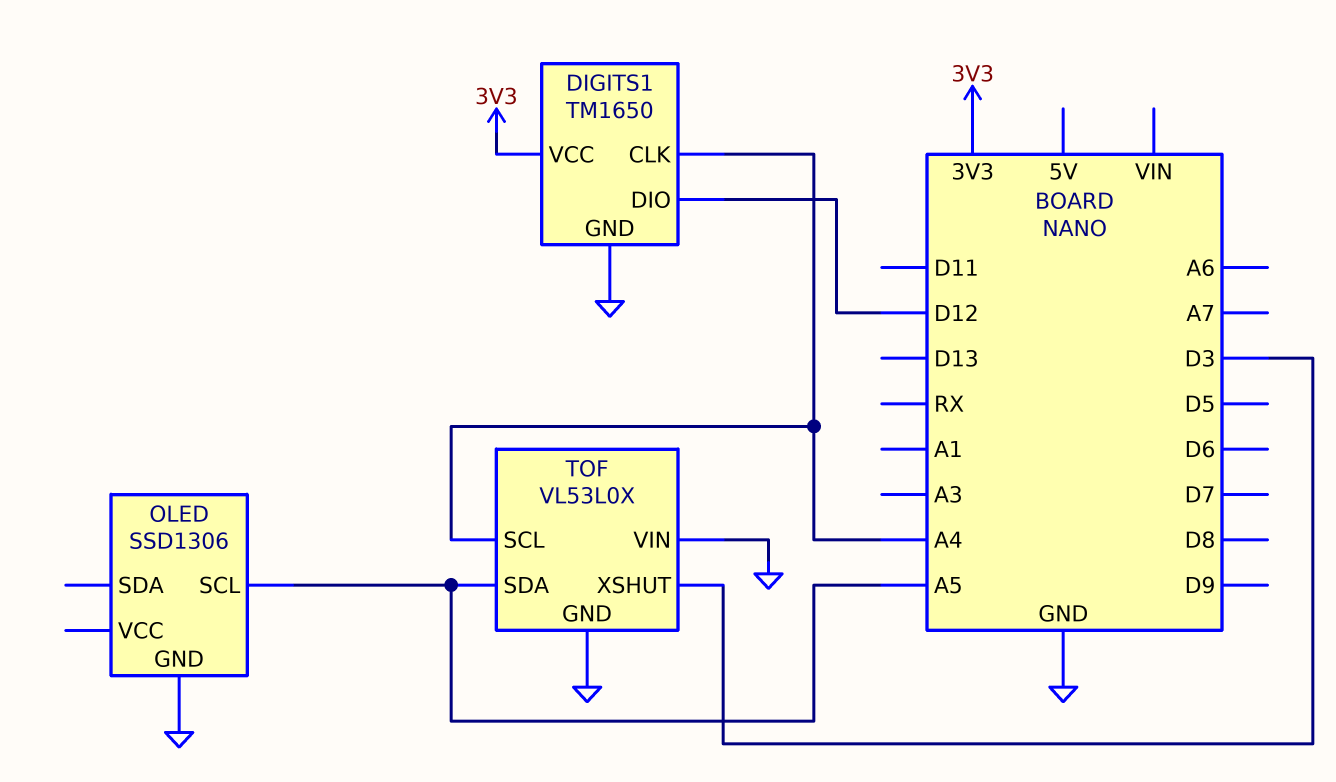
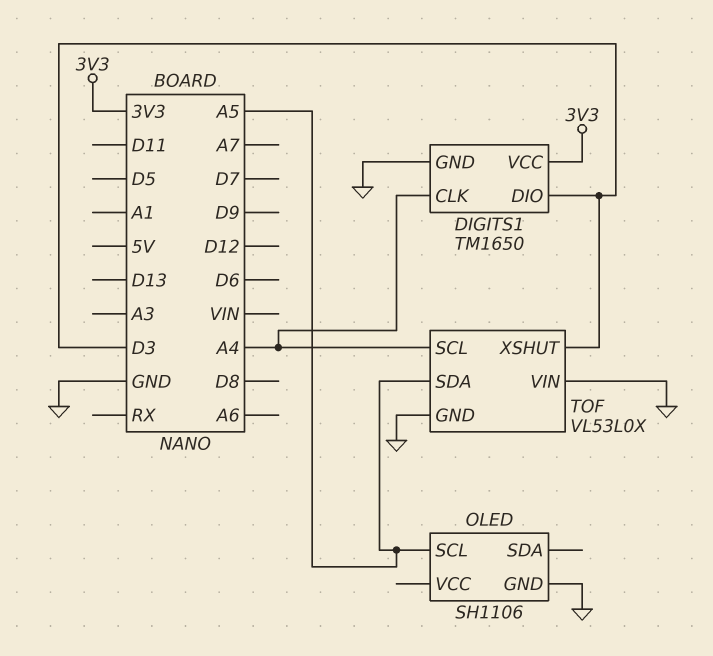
DIGITS1 pin DIO: D12 -> D3
OLED: SSD1306 -> SH1106

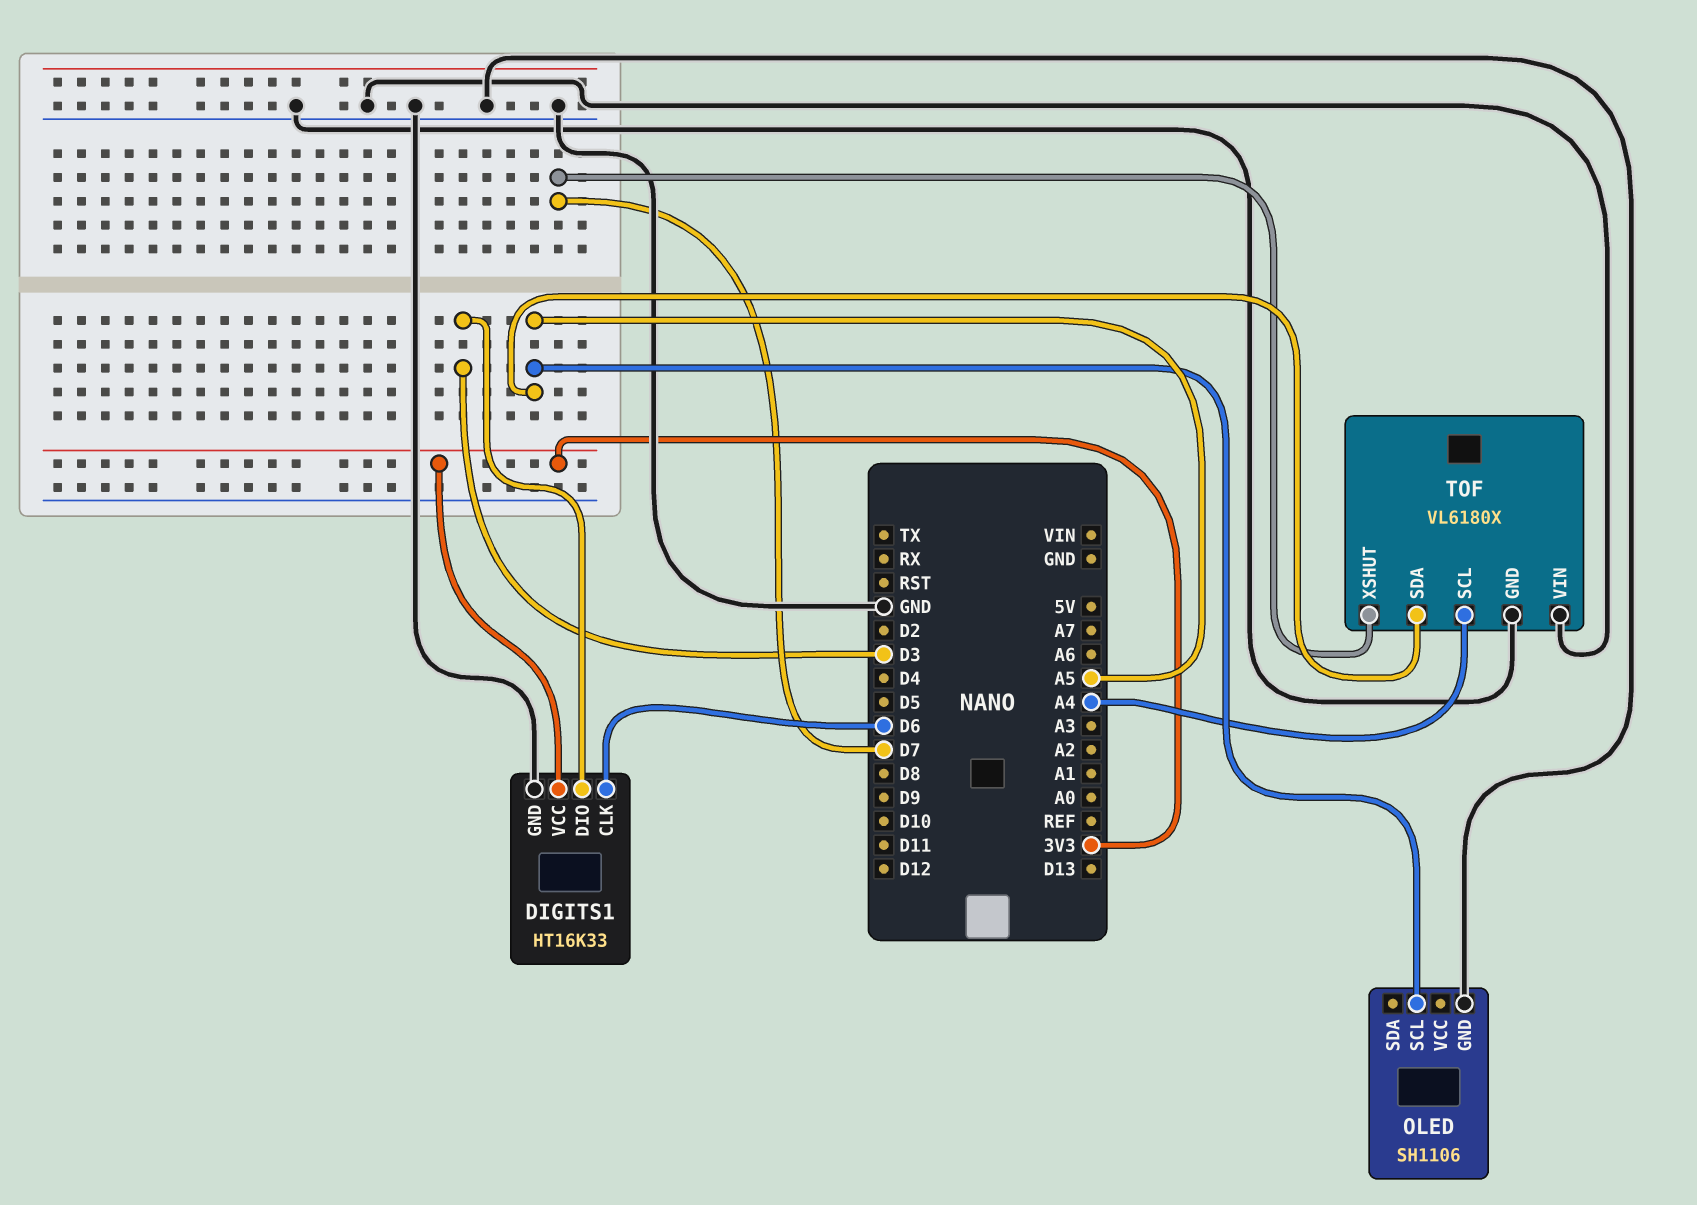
DIGITS1: TM1650 -> HT16K33
DIGITS1 pin CLK: A4 -> D6
TOF: VL53L0X -> VL6180X
TOF pin XSHUT: D3 -> D7

